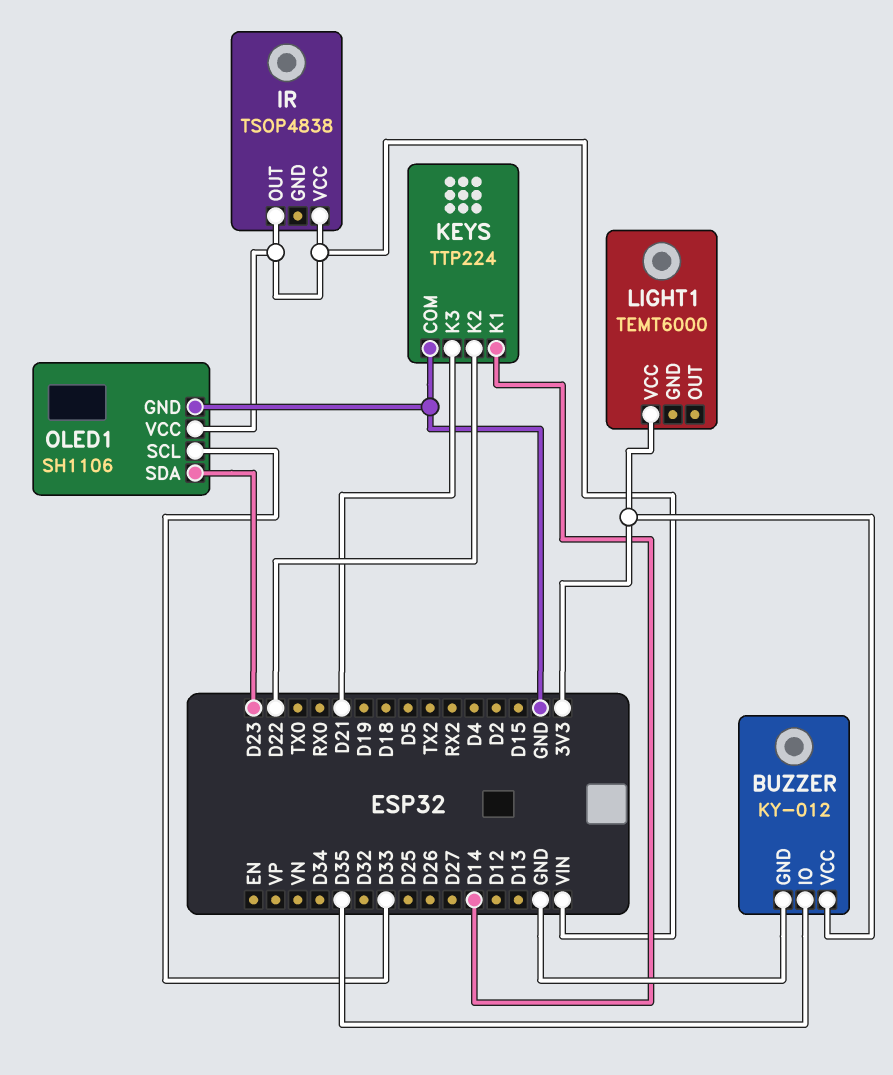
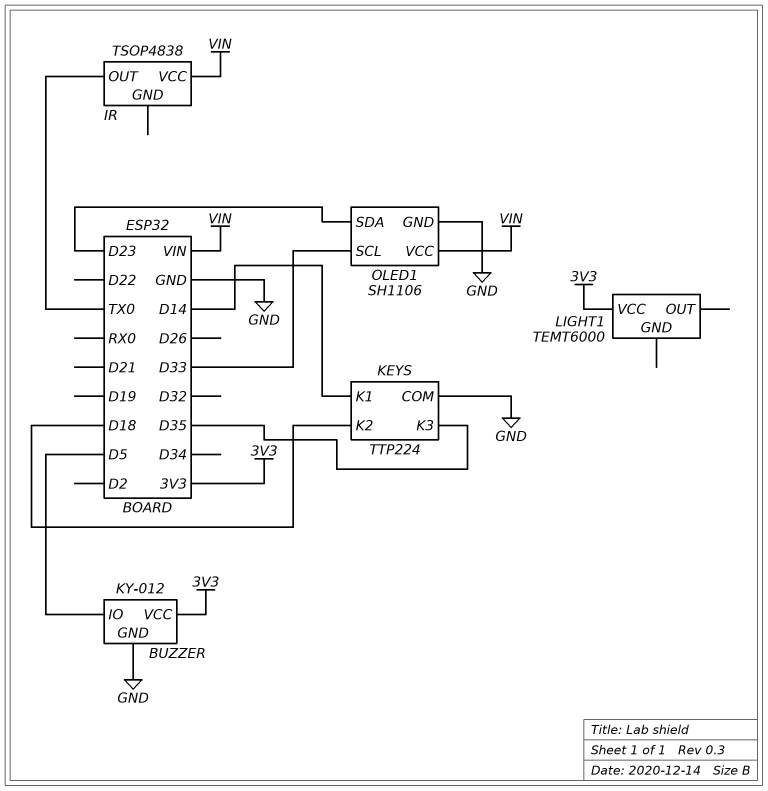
BUZZER pin IO: D35 -> D5
IR pin OUT: VIN -> TX0
KEYS pin K2: D22 -> D18
KEYS pin K3: D21 -> D35

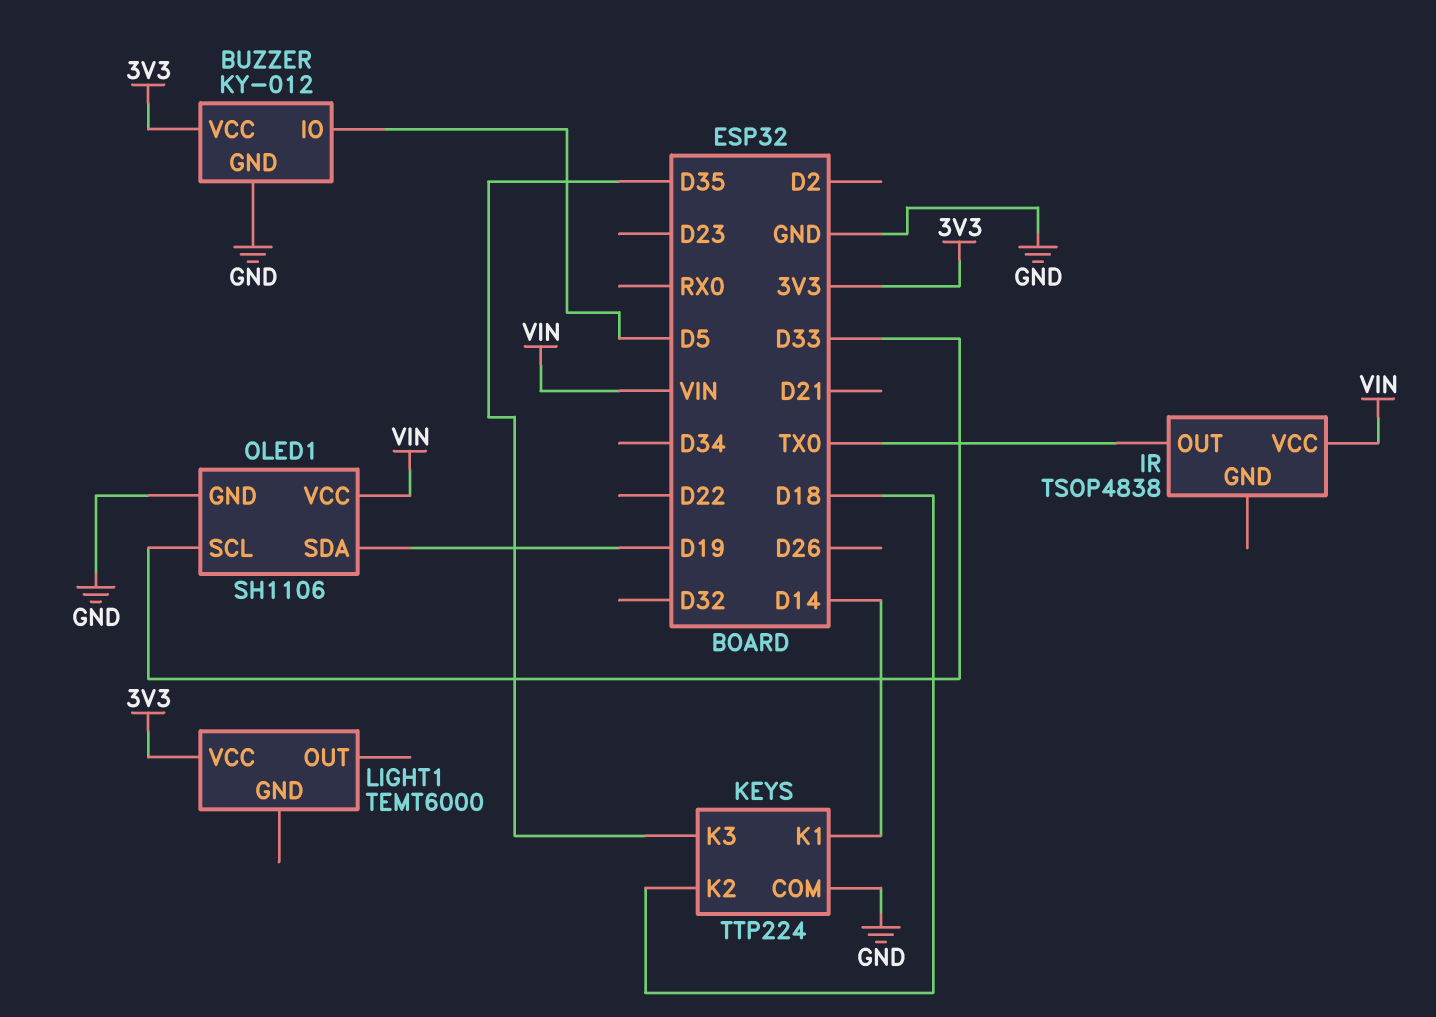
OLED1 pin SDA: D23 -> D19

